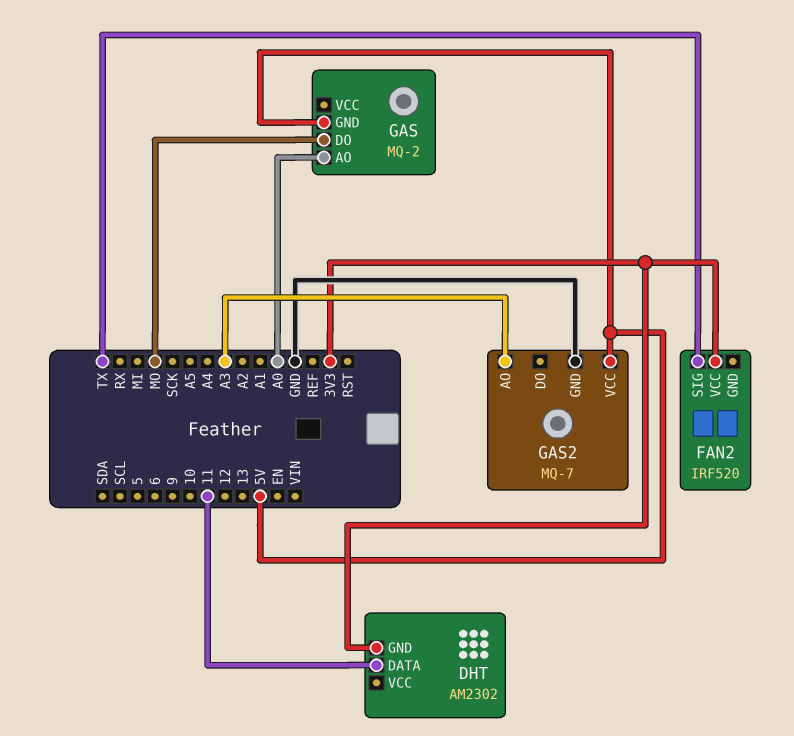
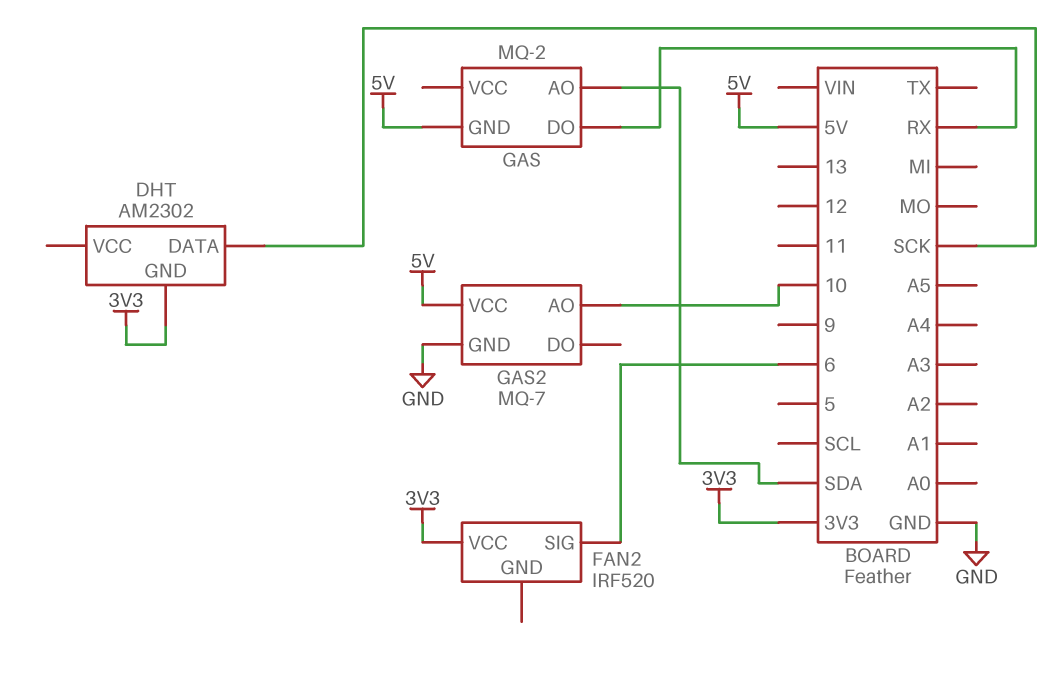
DHT pin DATA: 11 -> SCK
FAN2 pin SIG: TX -> 6
GAS pin AO: A0 -> SDA
GAS pin DO: MO -> RX
GAS2 pin AO: A3 -> 10

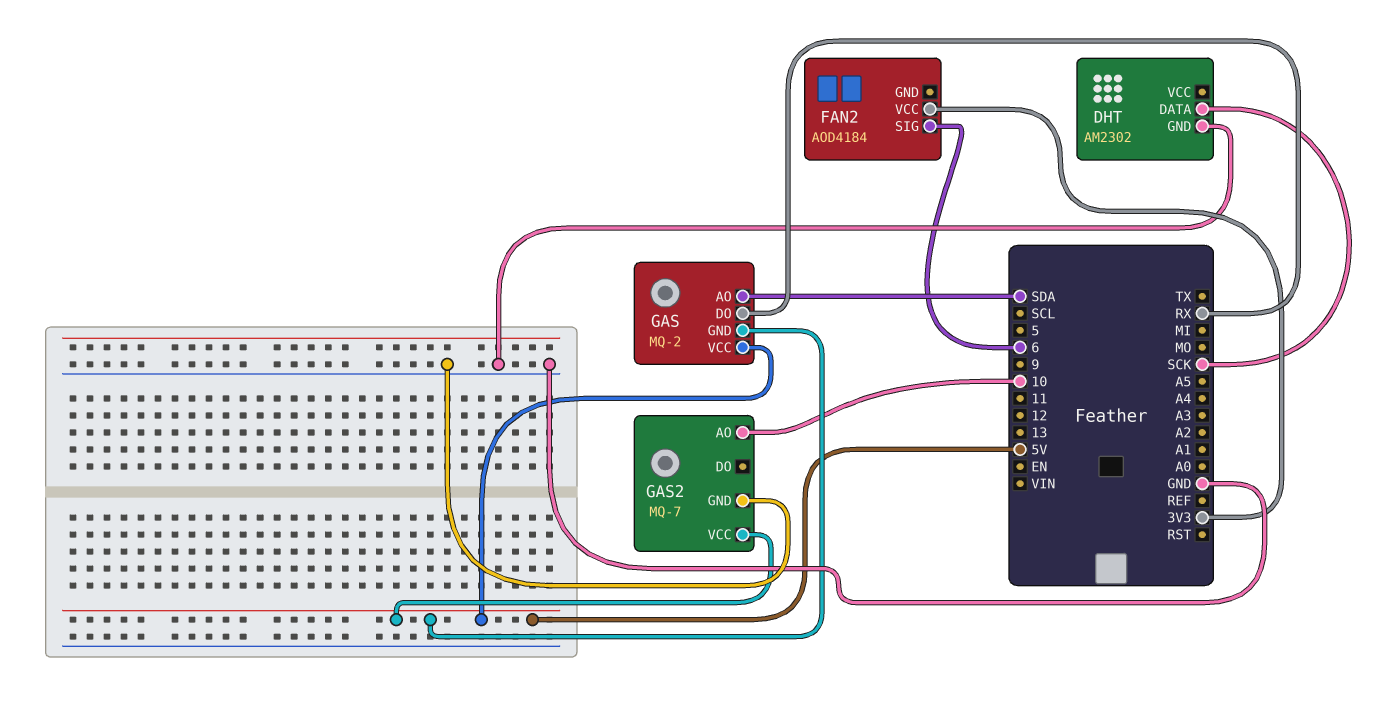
DHT pin GND: 3V3 -> GND
FAN2: IRF520 -> AOD4184
GAS pin VCC: none -> 5V

